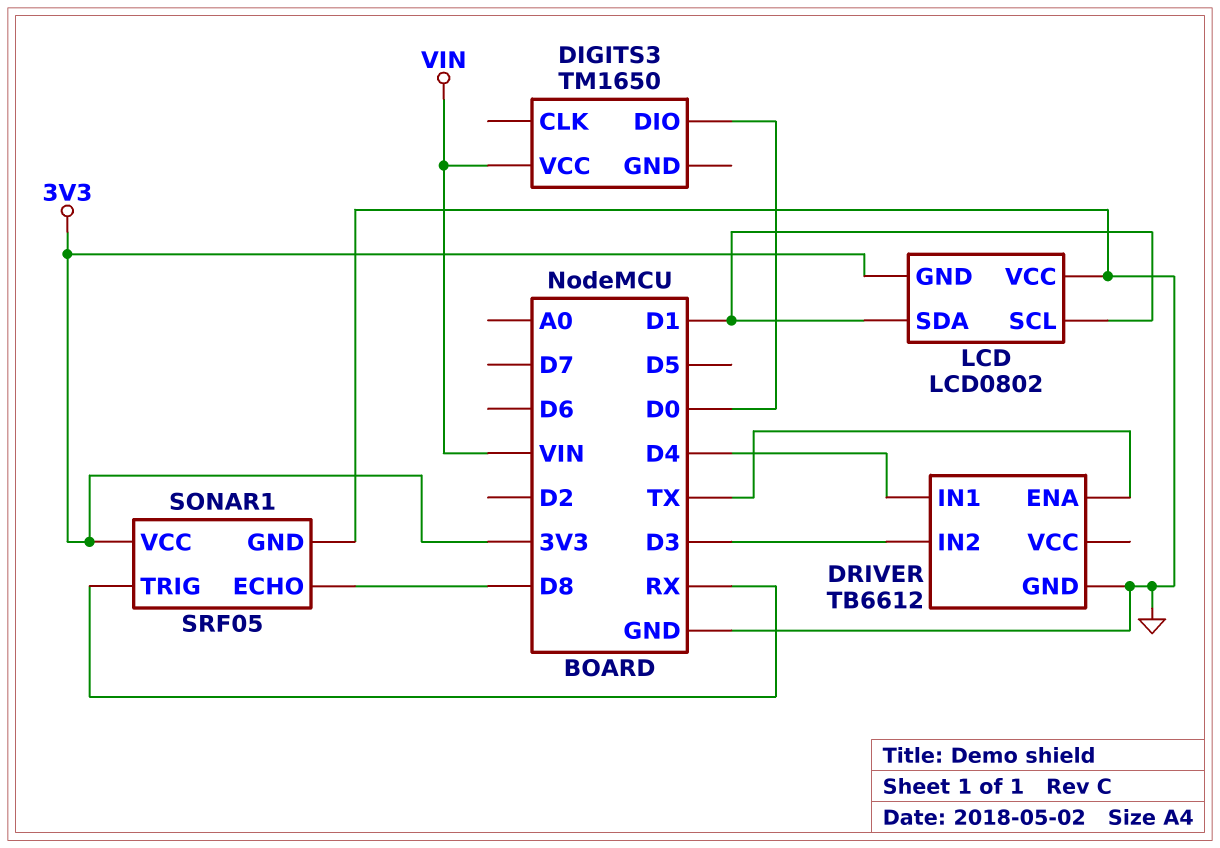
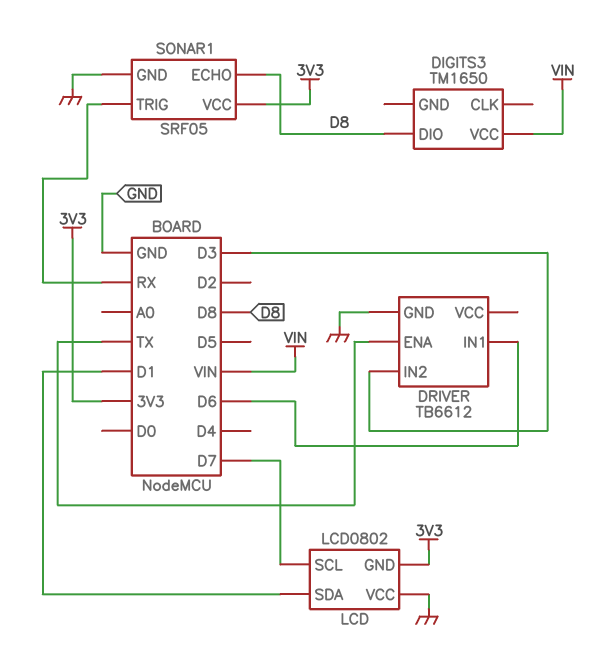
DIGITS3 pin DIO: D0 -> D8
DRIVER pin IN1: D4 -> D6
LCD pin SCL: D1 -> D7

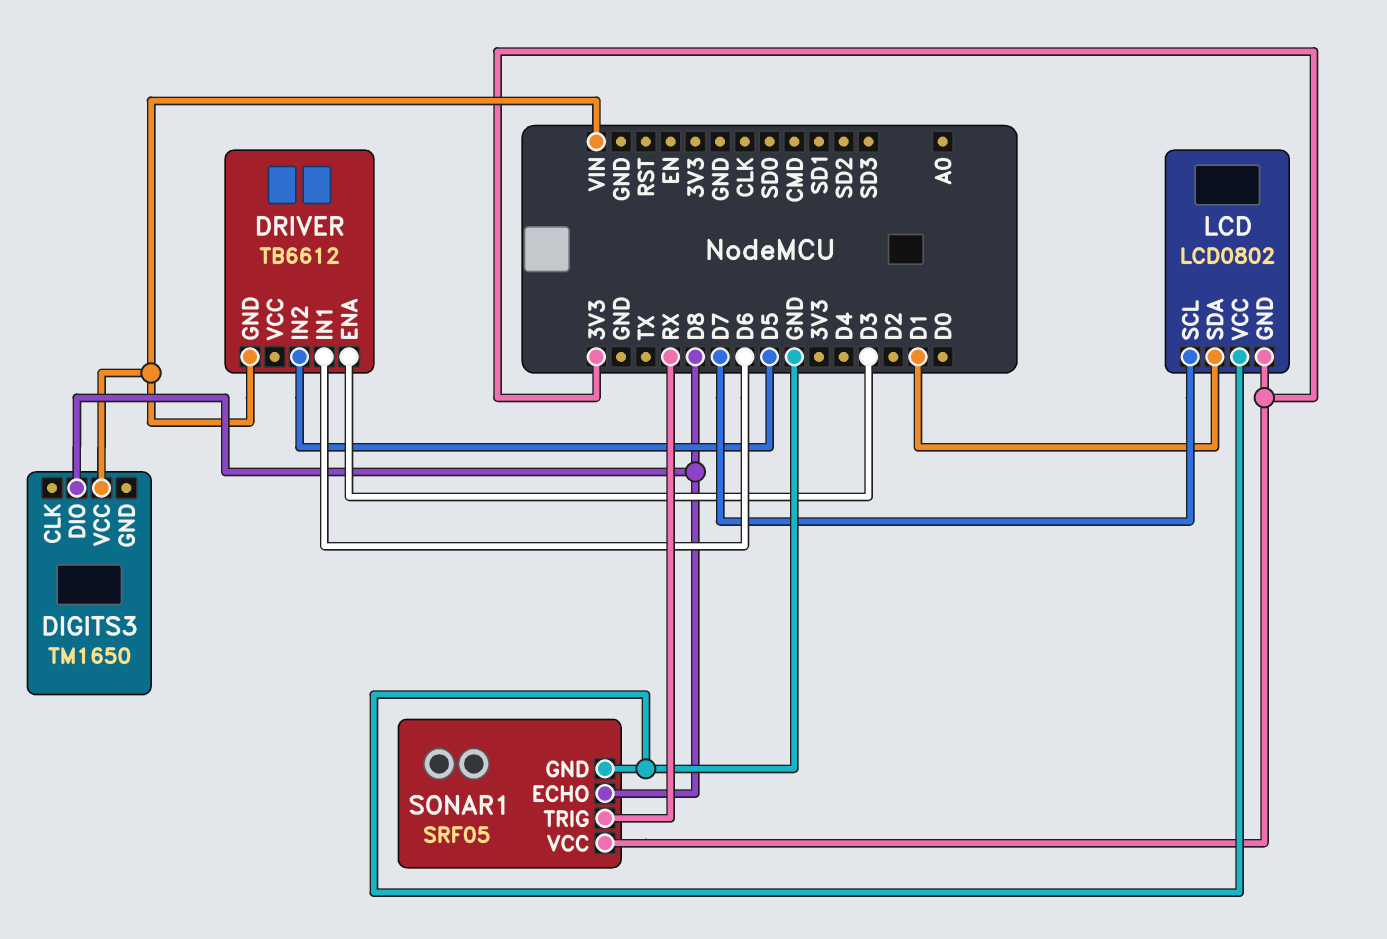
DRIVER pin ENA: TX -> D3
DRIVER pin GND: GND -> VIN
DRIVER pin IN2: D3 -> D5

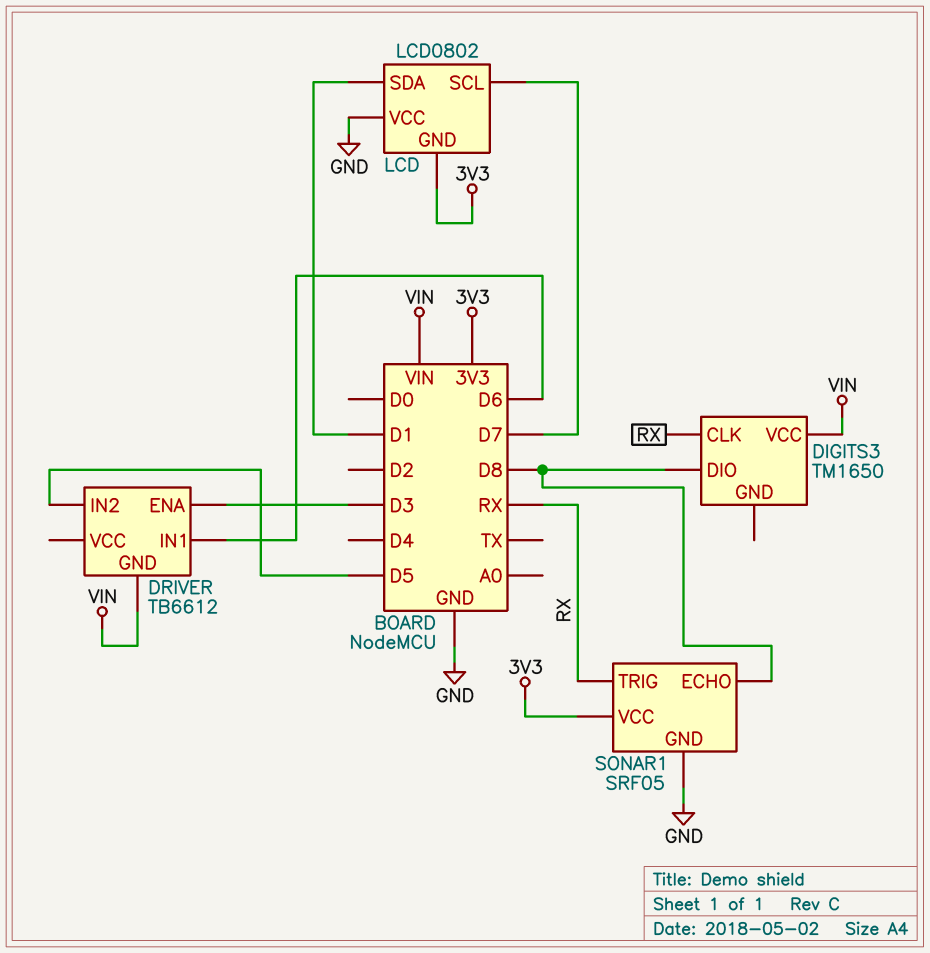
DIGITS3 pin CLK: none -> RX

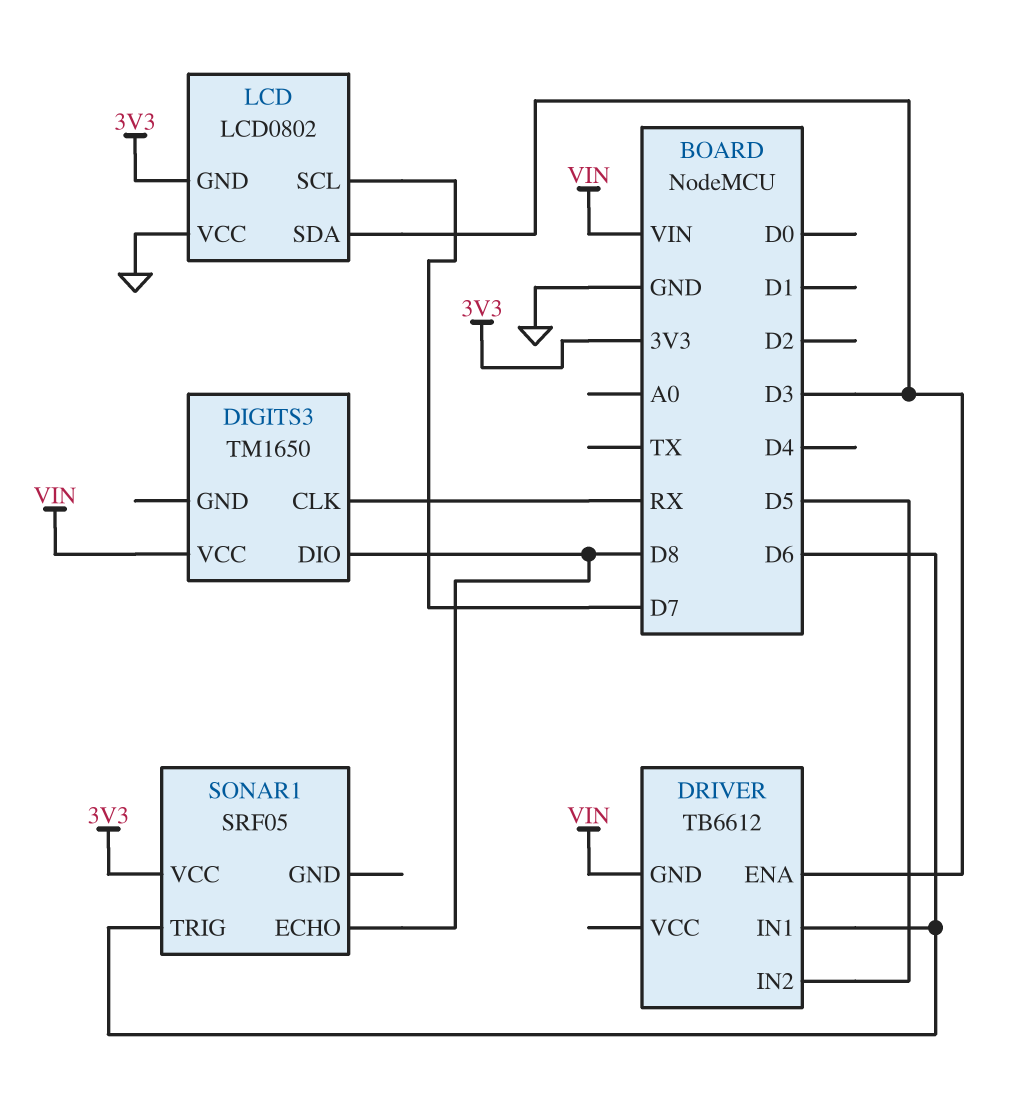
LCD pin SDA: D1 -> D3
SONAR1 pin GND: GND -> none
SONAR1 pin TRIG: RX -> D6

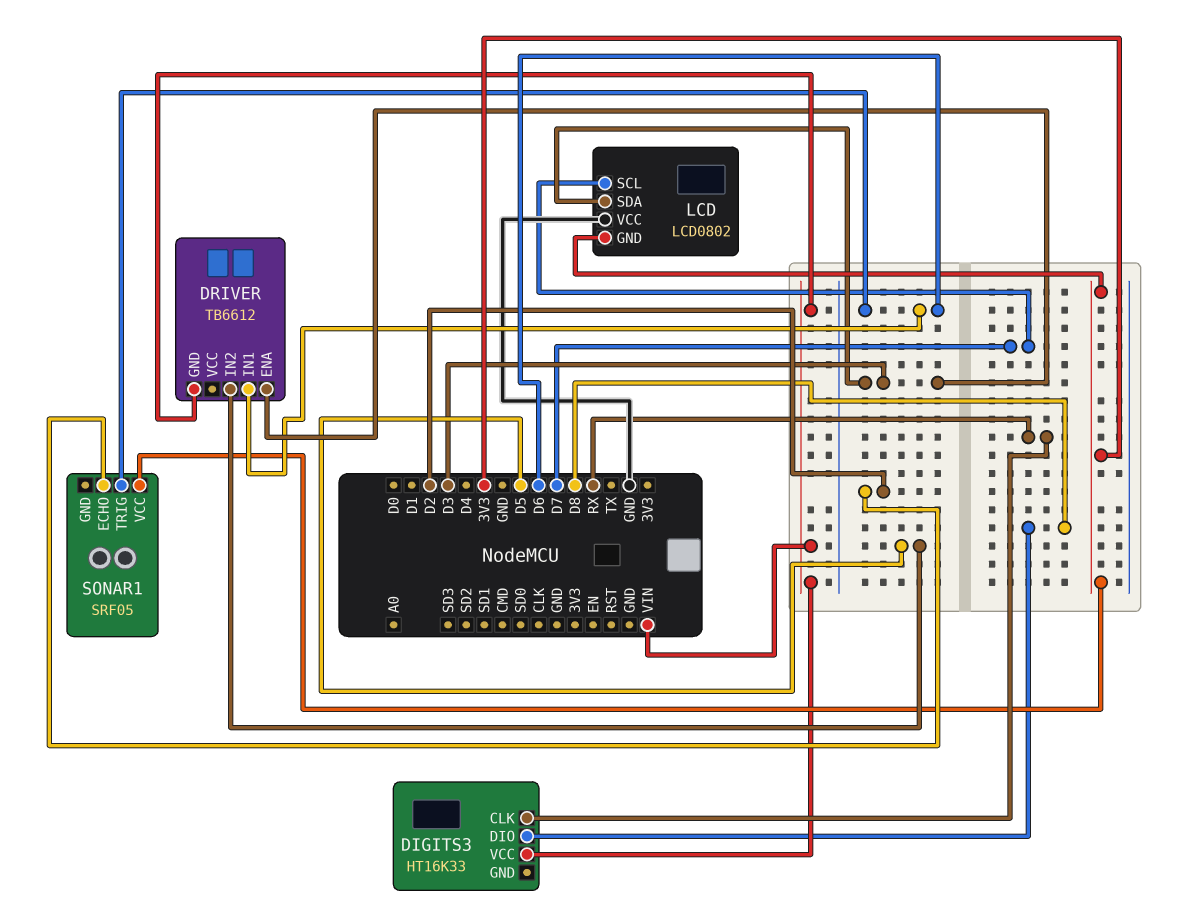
DIGITS3: TM1650 -> HT16K33
SONAR1 pin ECHO: D8 -> D2

